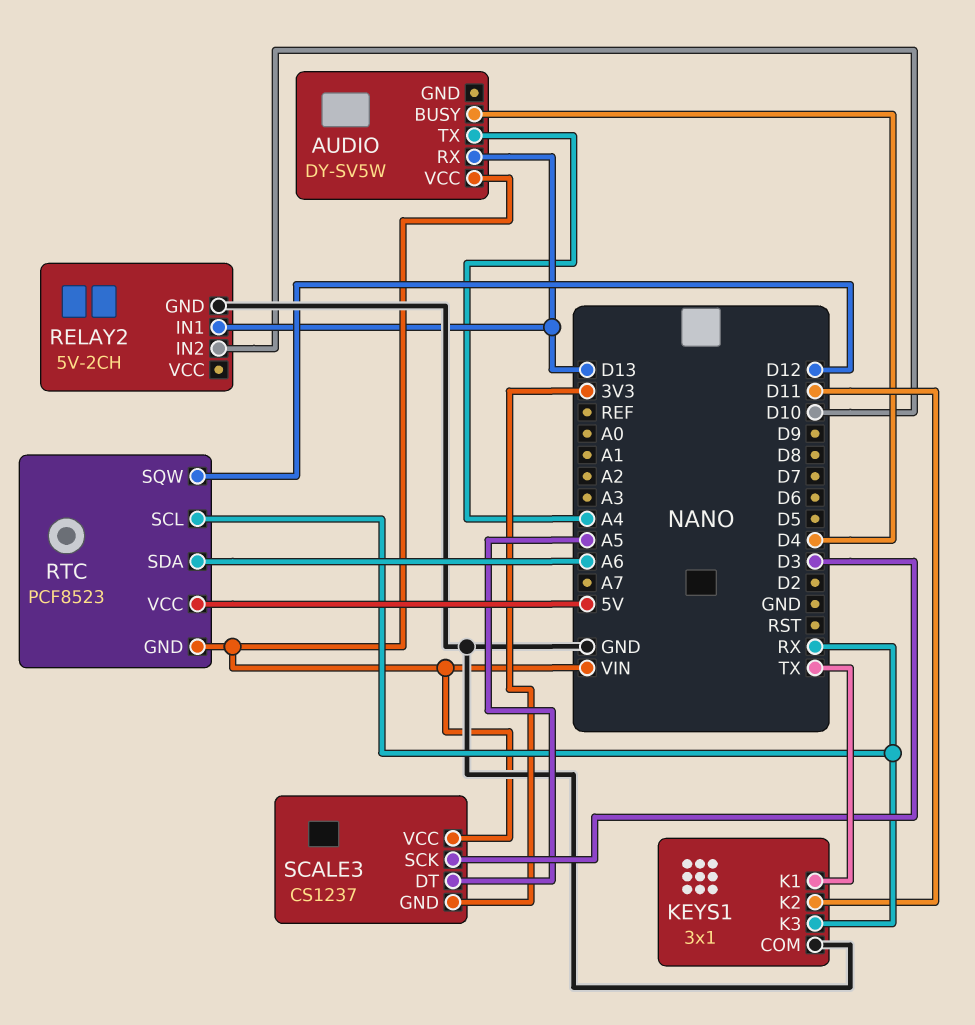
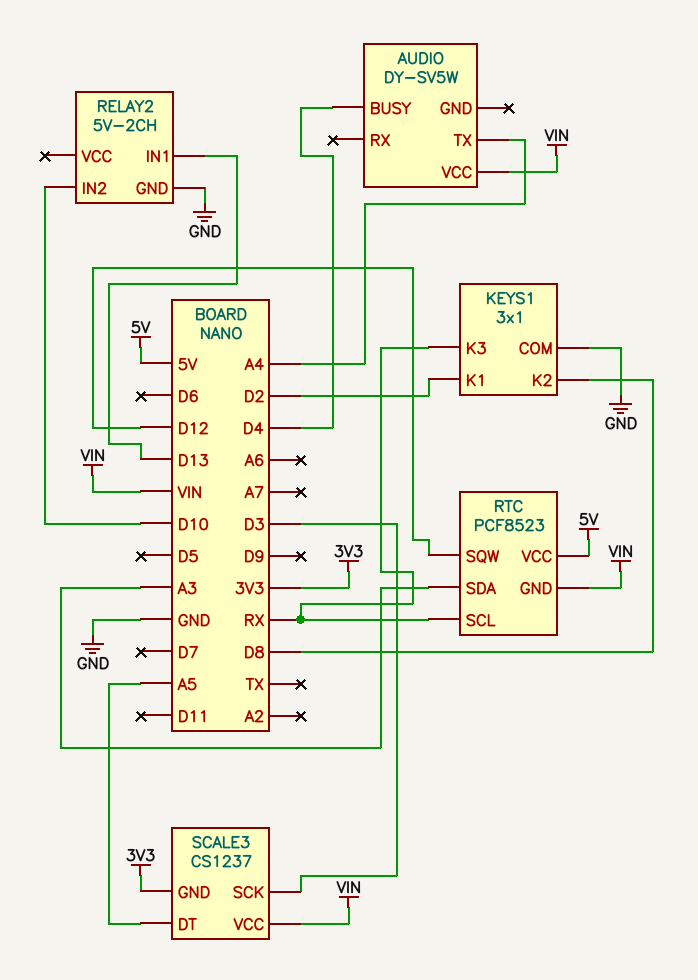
AUDIO pin RX: D13 -> none
KEYS1 pin K1: TX -> D2
KEYS1 pin K2: D11 -> D8
RTC pin SDA: A6 -> A3

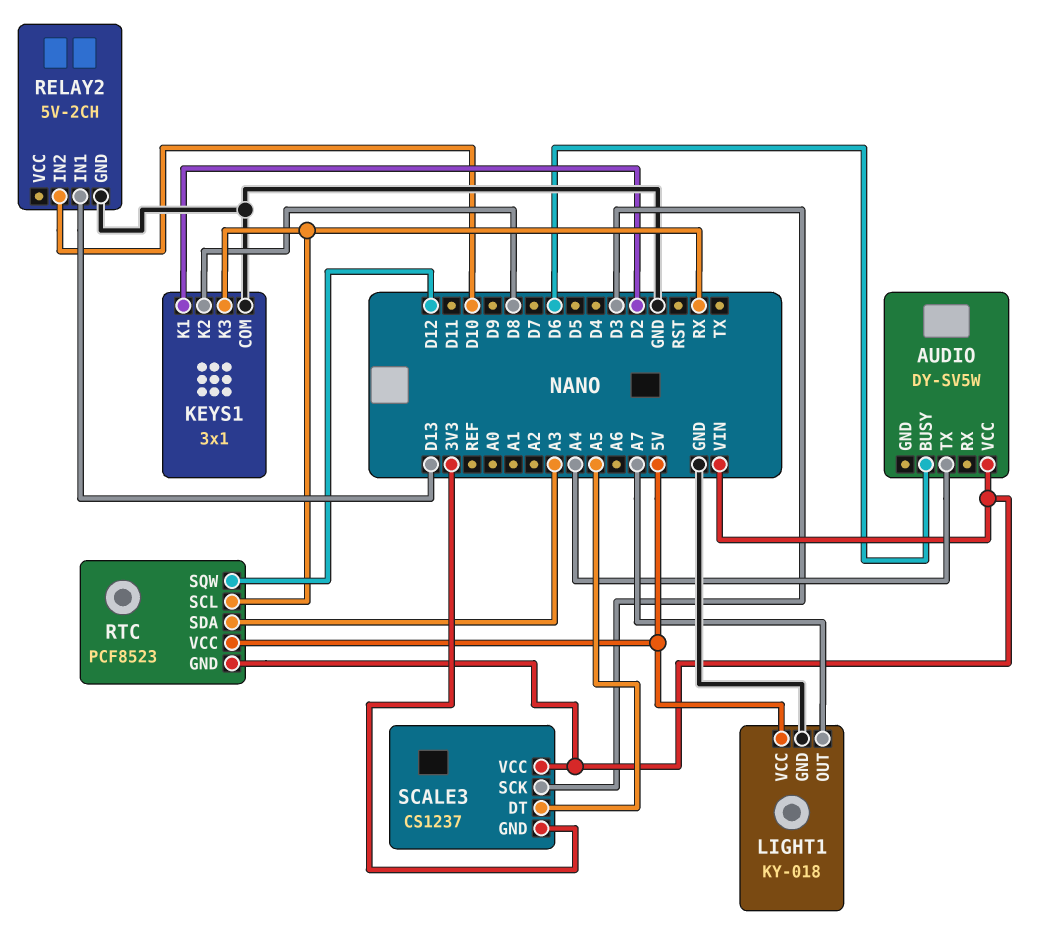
AUDIO pin BUSY: D4 -> D6
LIGHT1: none -> KY-018
LIGHT1 pin GND: none -> GND
LIGHT1 pin OUT: none -> A7
LIGHT1 pin VCC: none -> 5V

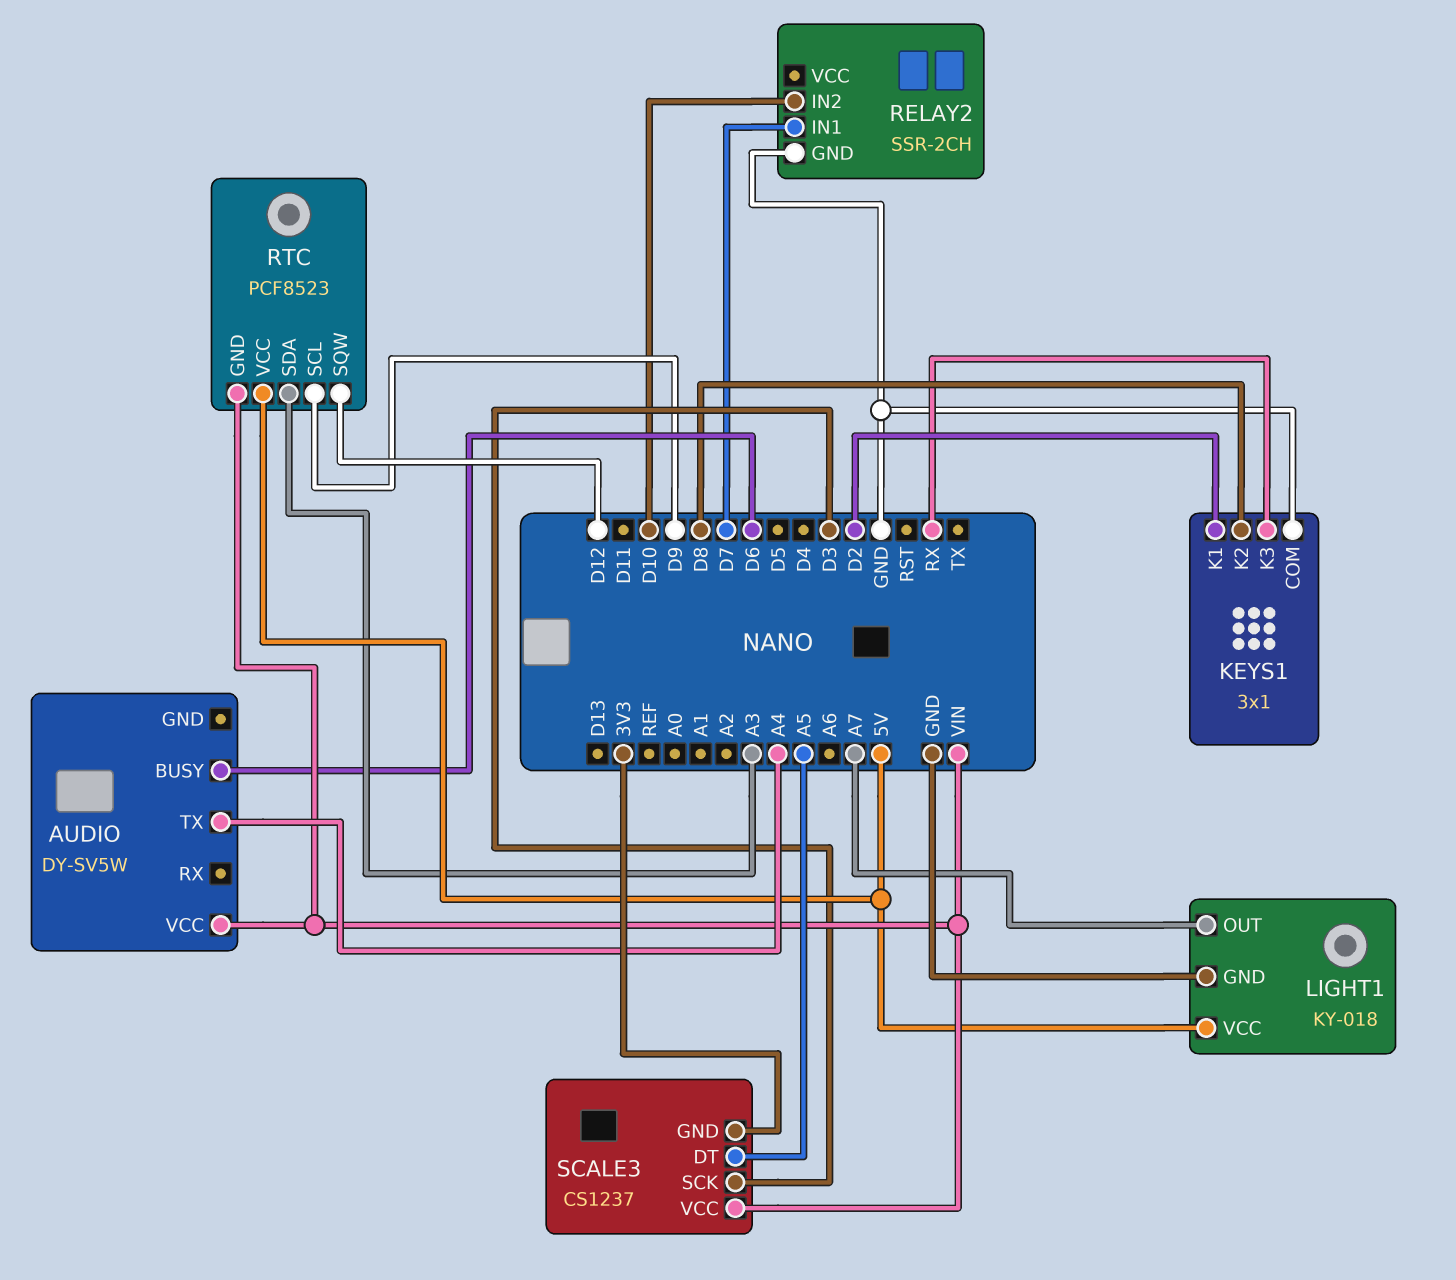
RELAY2: 5V-2CH -> SSR-2CH
RELAY2 pin IN1: D13 -> D7
RTC pin SCL: RX -> D9

